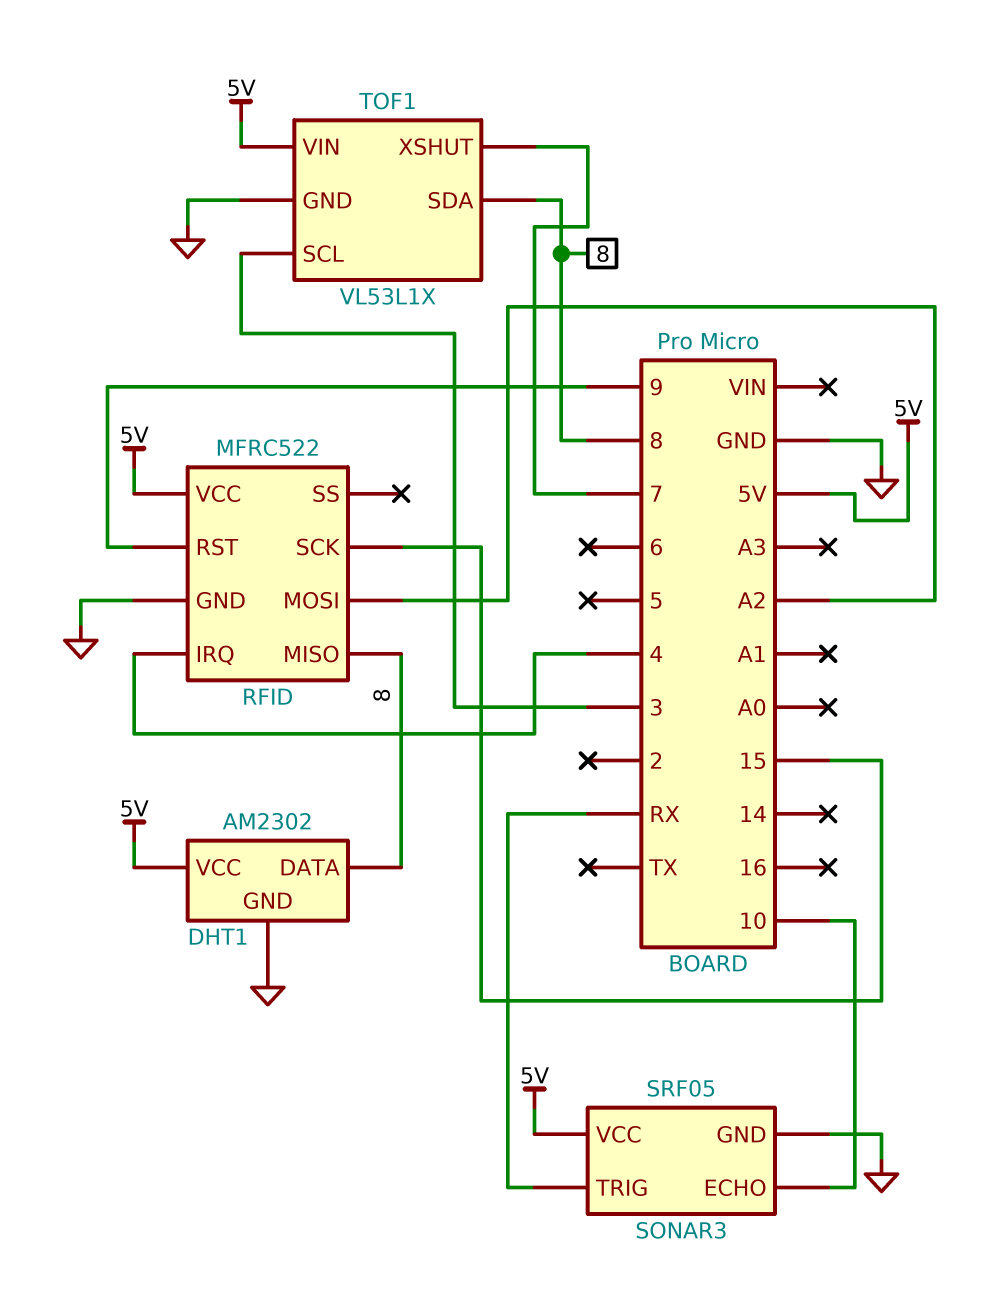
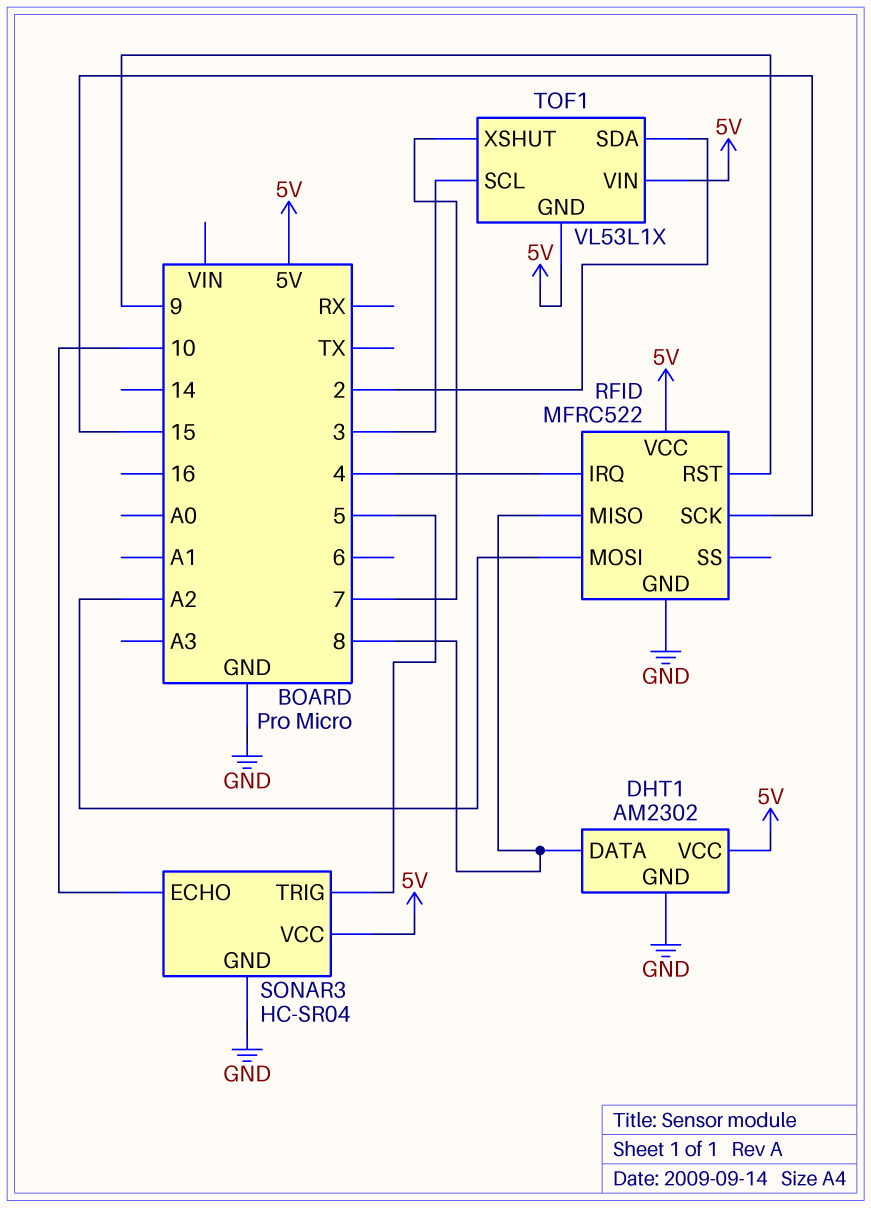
SONAR3: SRF05 -> HC-SR04
SONAR3 pin TRIG: RX -> 5
TOF1 pin GND: GND -> 5V
TOF1 pin SDA: 8 -> 2

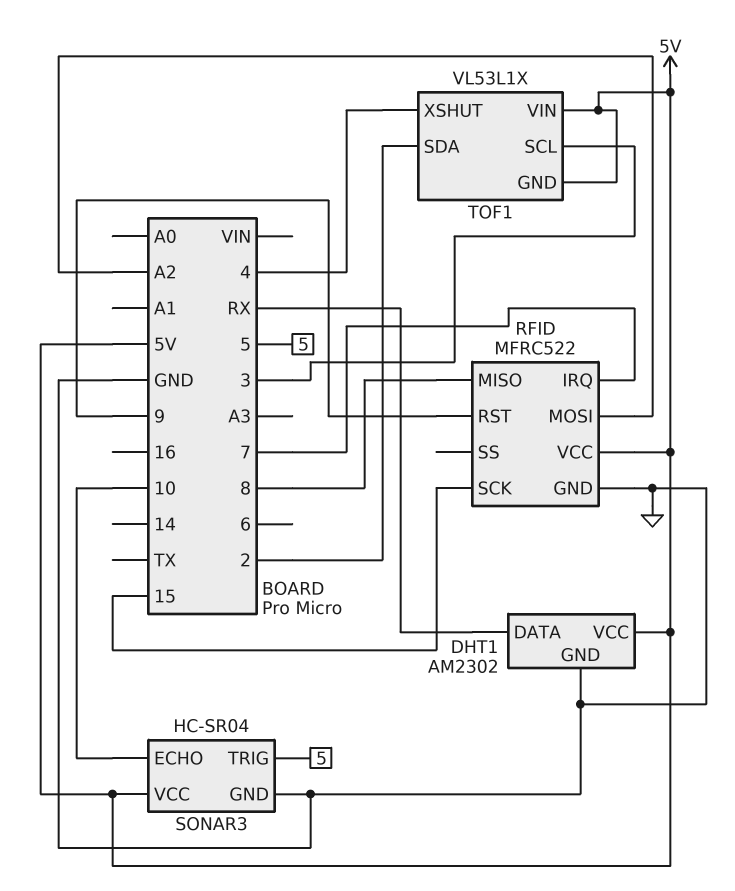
DHT1 pin DATA: 8 -> RX
RFID pin IRQ: 4 -> 7
TOF1 pin XSHUT: 7 -> 4

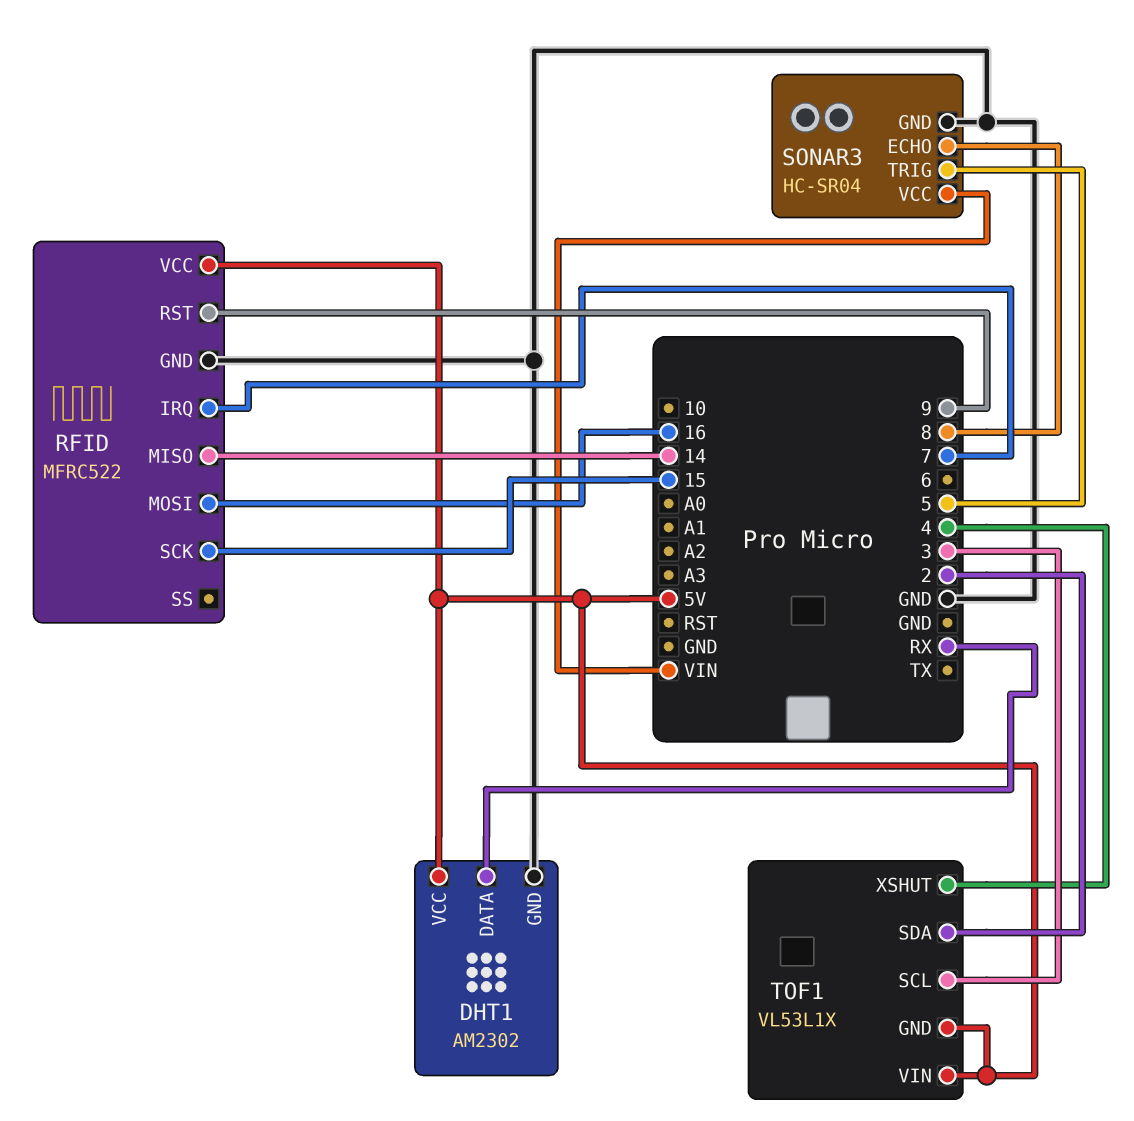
RFID pin MISO: 8 -> 14
RFID pin MOSI: A2 -> 16
SONAR3 pin ECHO: 10 -> 8
SONAR3 pin VCC: 5V -> VIN

